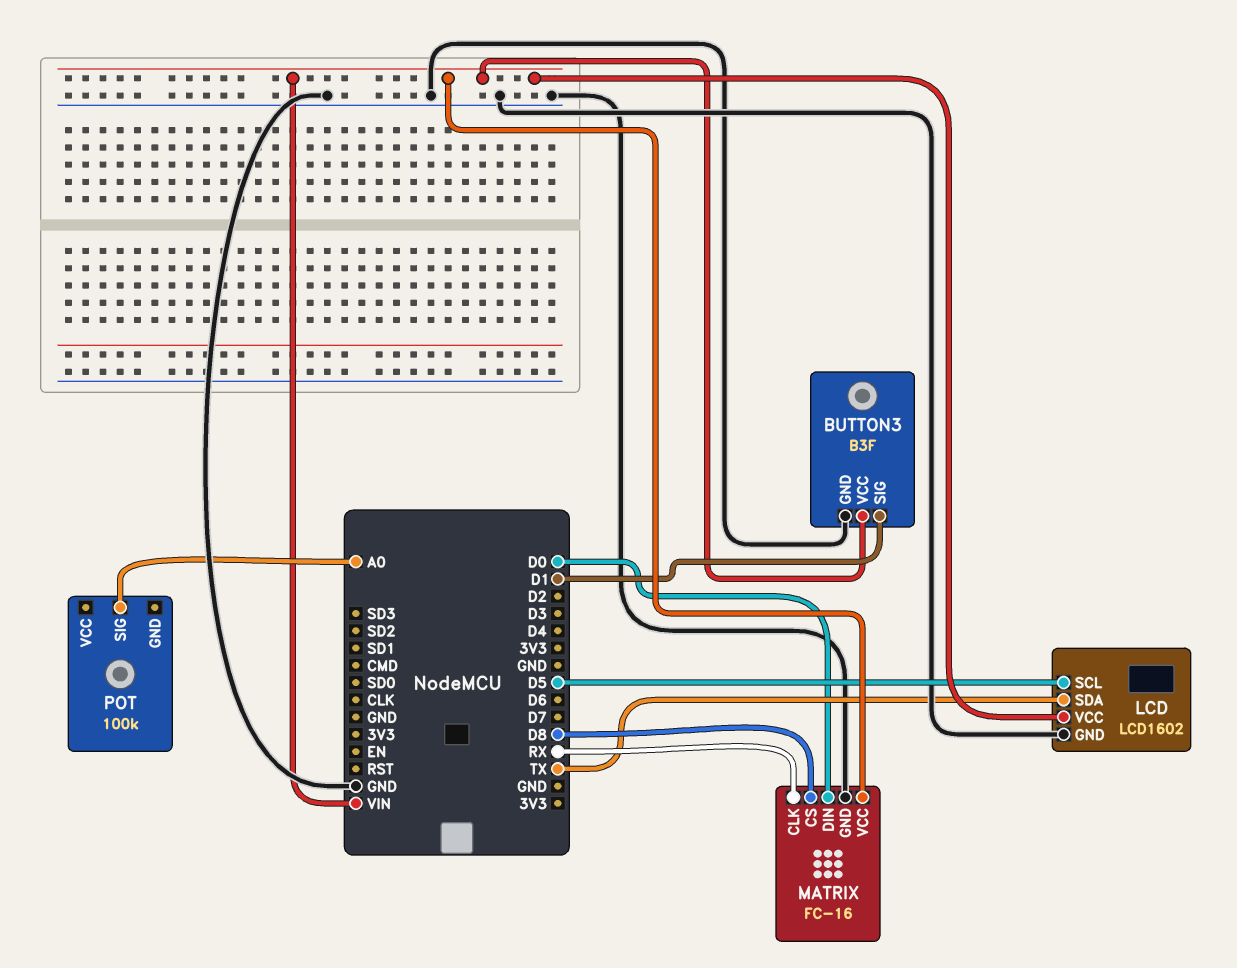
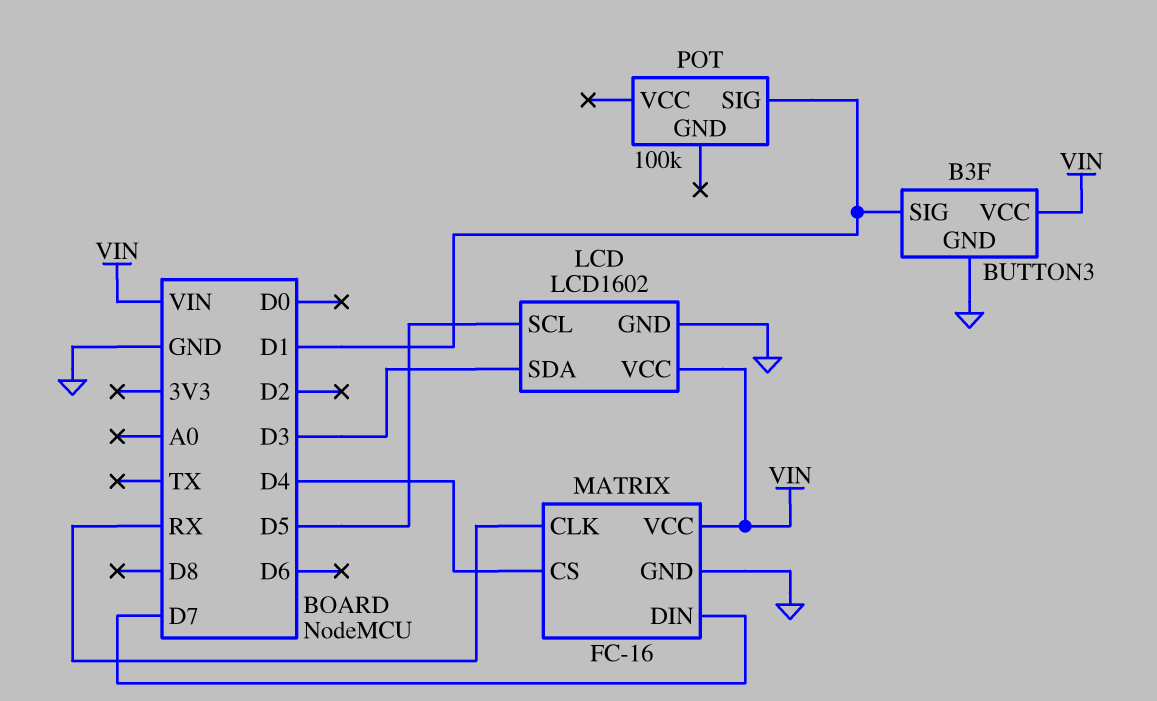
LCD pin SDA: TX -> D3
MATRIX pin CS: D8 -> D4
MATRIX pin DIN: D0 -> D7
POT pin SIG: A0 -> D1

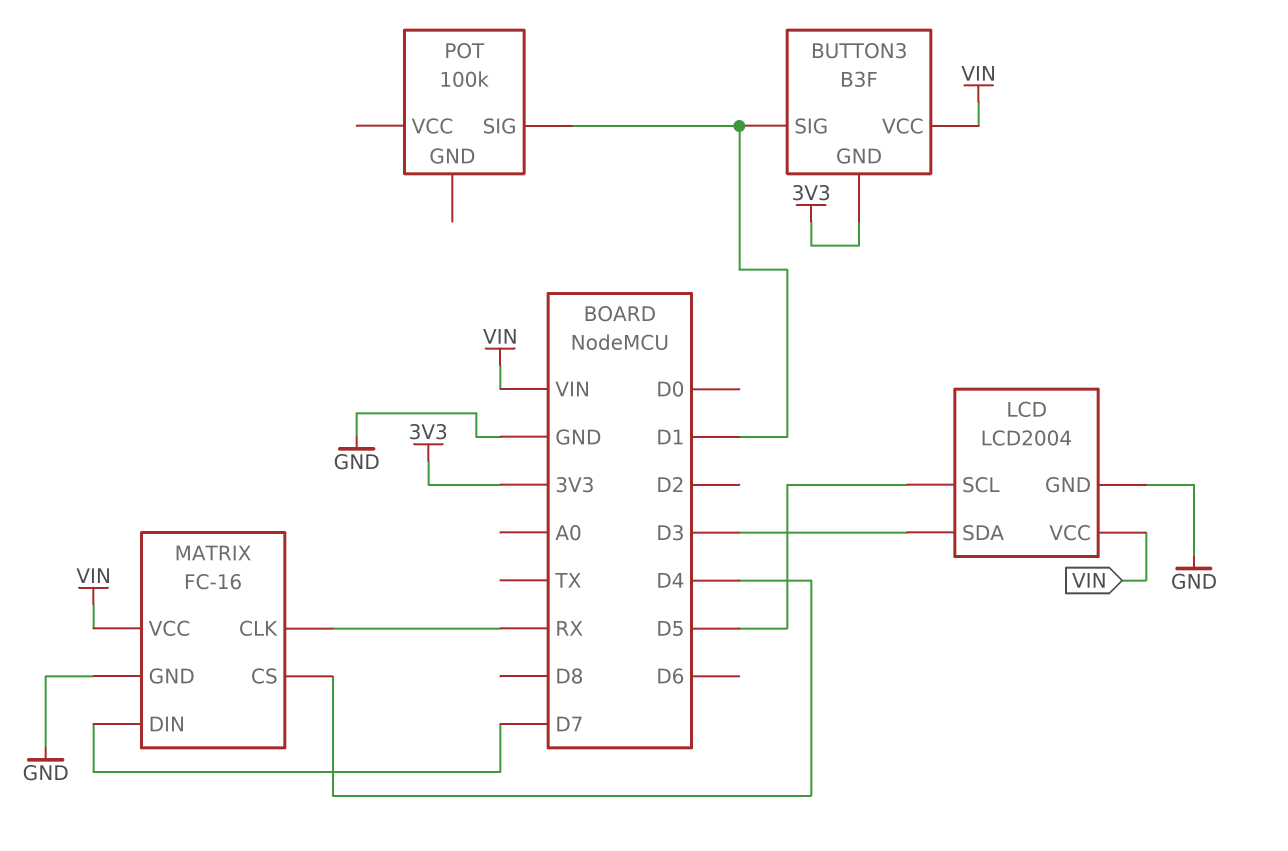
BUTTON3 pin GND: GND -> 3V3
LCD: LCD1602 -> LCD2004

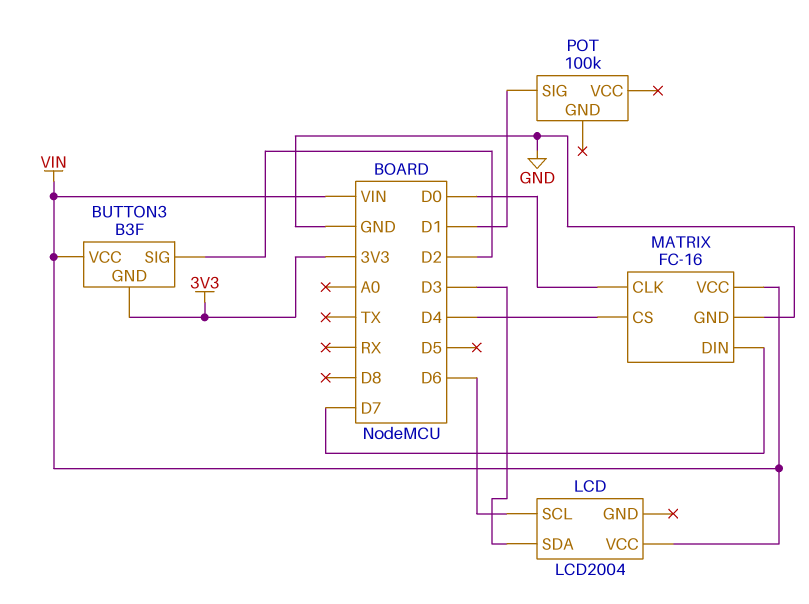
BUTTON3 pin SIG: D1 -> D2
LCD pin GND: GND -> none
LCD pin SCL: D5 -> D6
MATRIX pin CLK: RX -> D0

